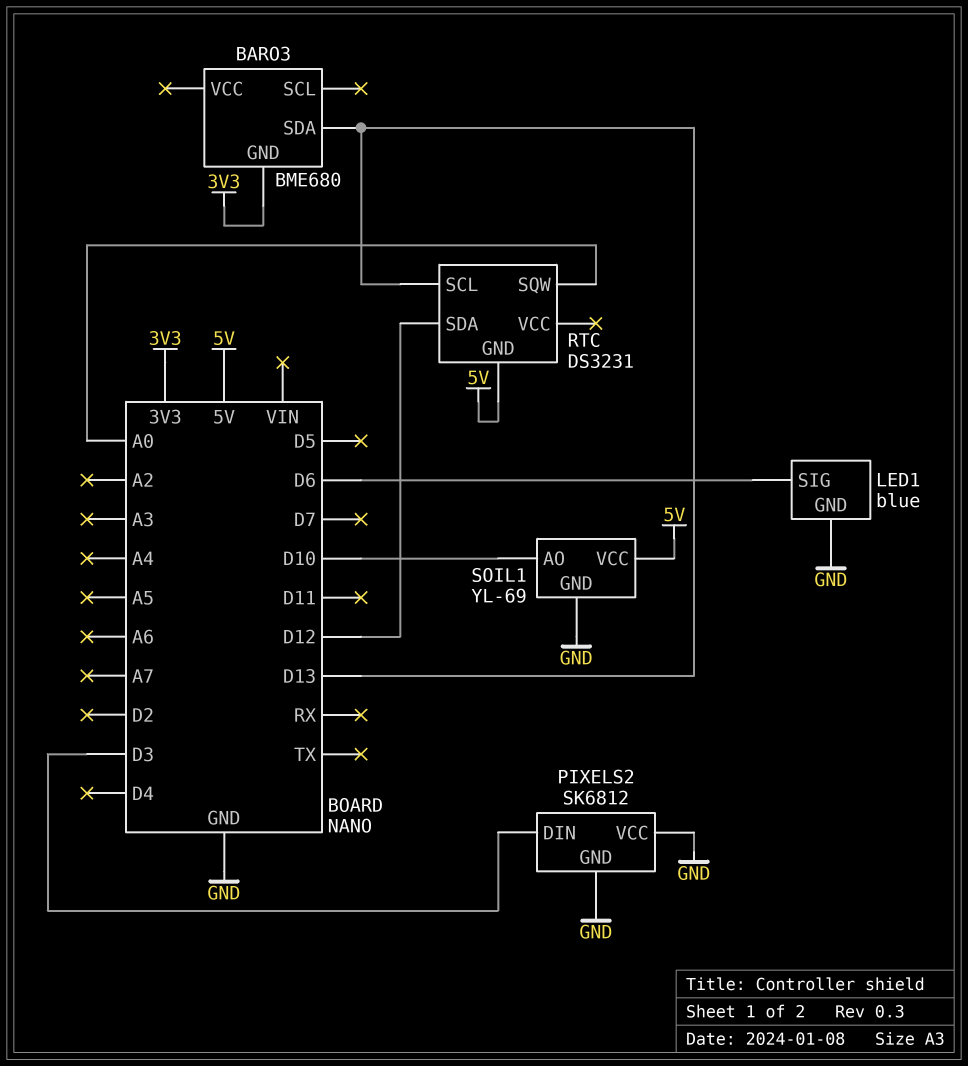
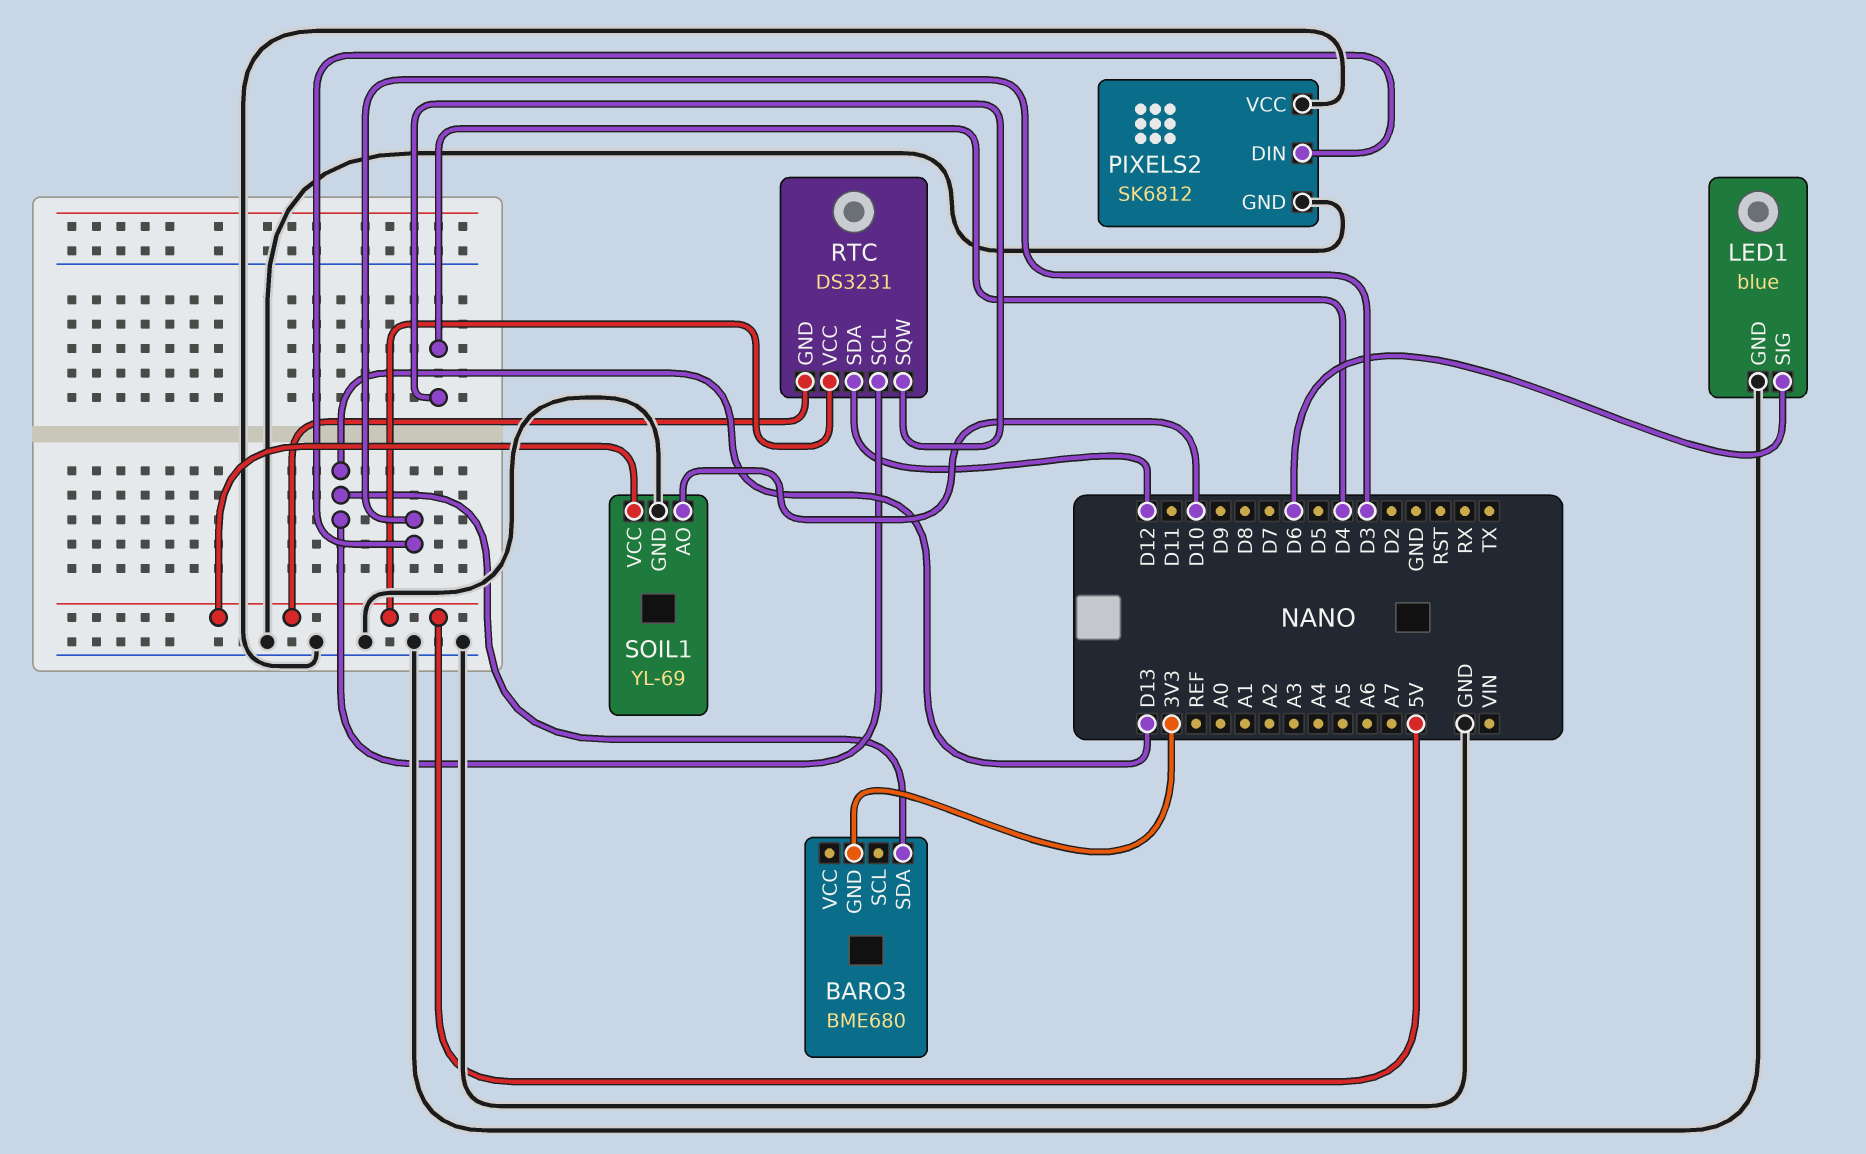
RTC pin SQW: A0 -> D4
RTC pin VCC: none -> 5V

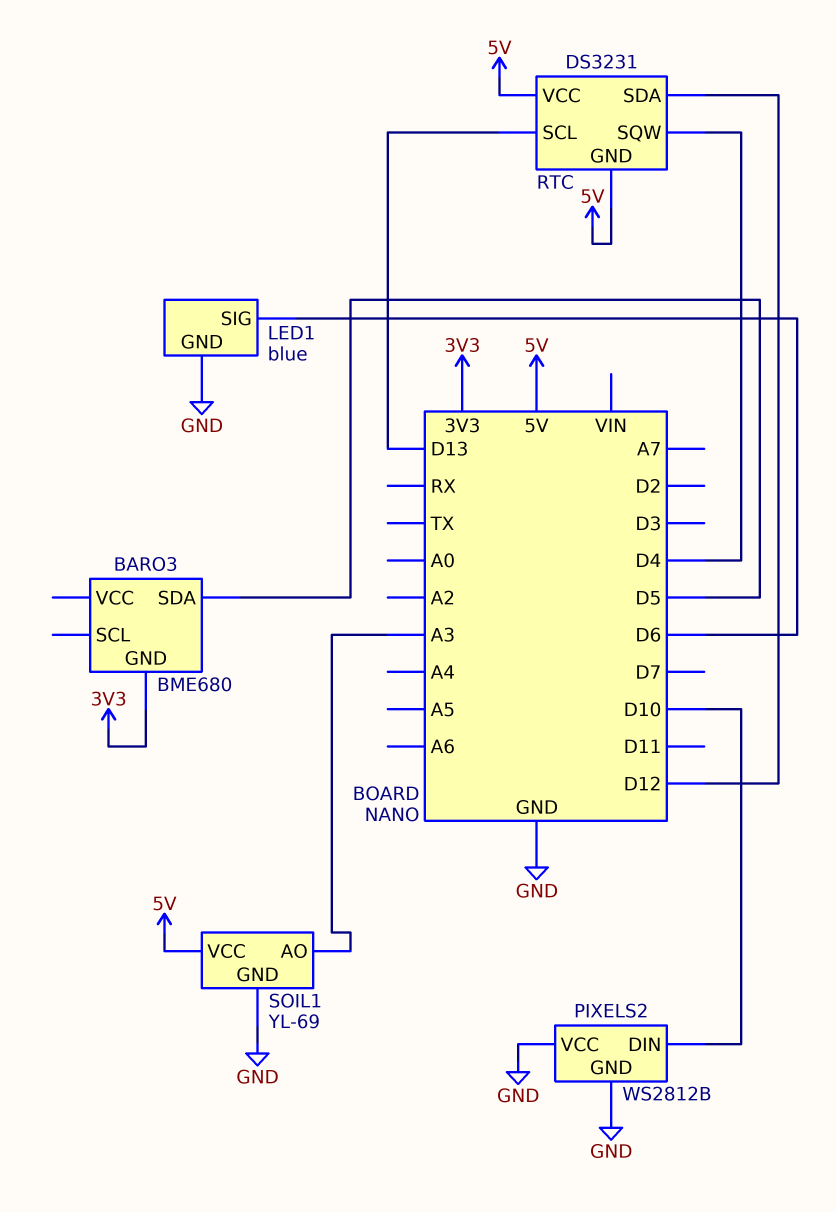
BARO3 pin SDA: D13 -> D5
PIXELS2: SK6812 -> WS2812B
PIXELS2 pin DIN: D3 -> D10
SOIL1 pin AO: D10 -> A3

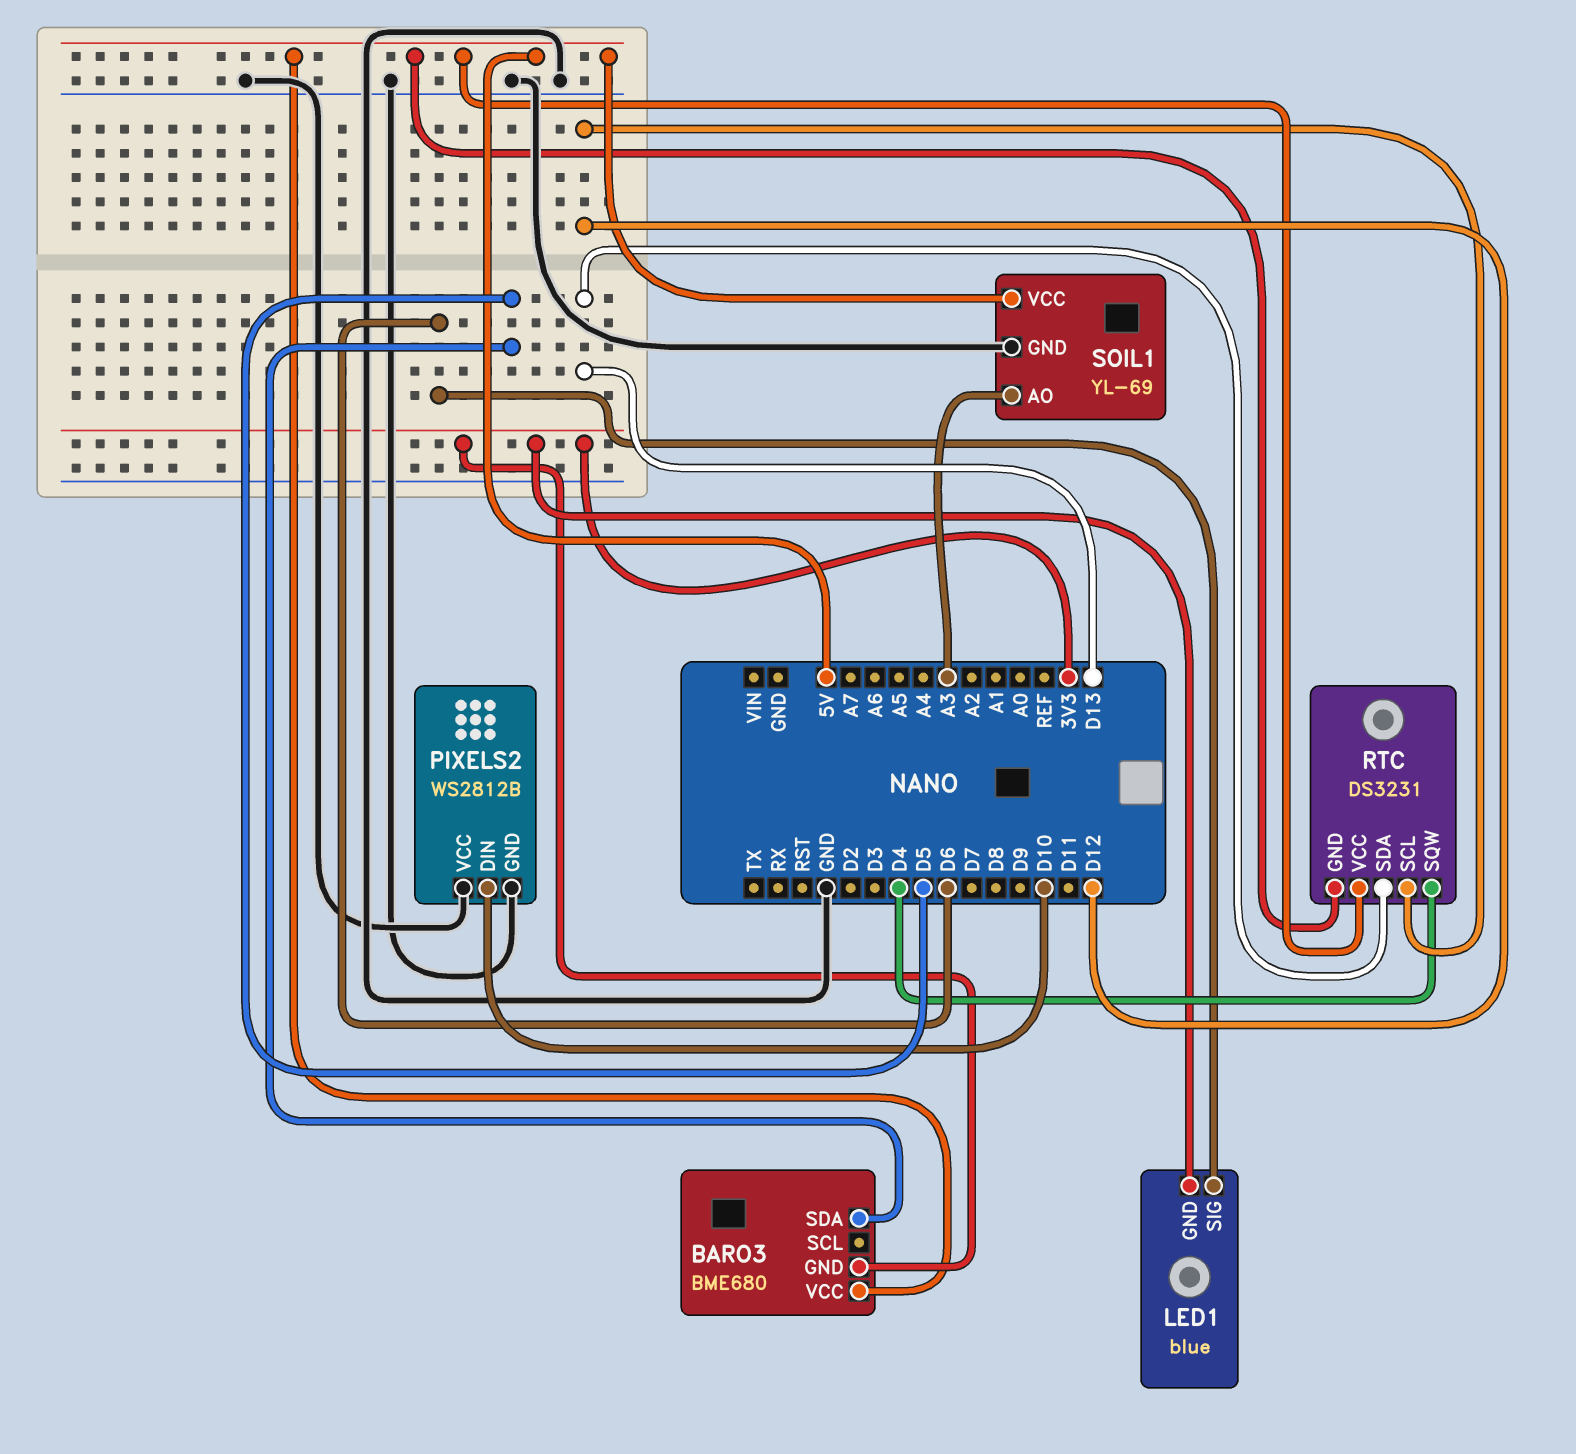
BARO3 pin VCC: none -> 5V
LED1 pin GND: GND -> 3V3
RTC pin SCL: D13 -> D12
RTC pin SDA: D12 -> D13

